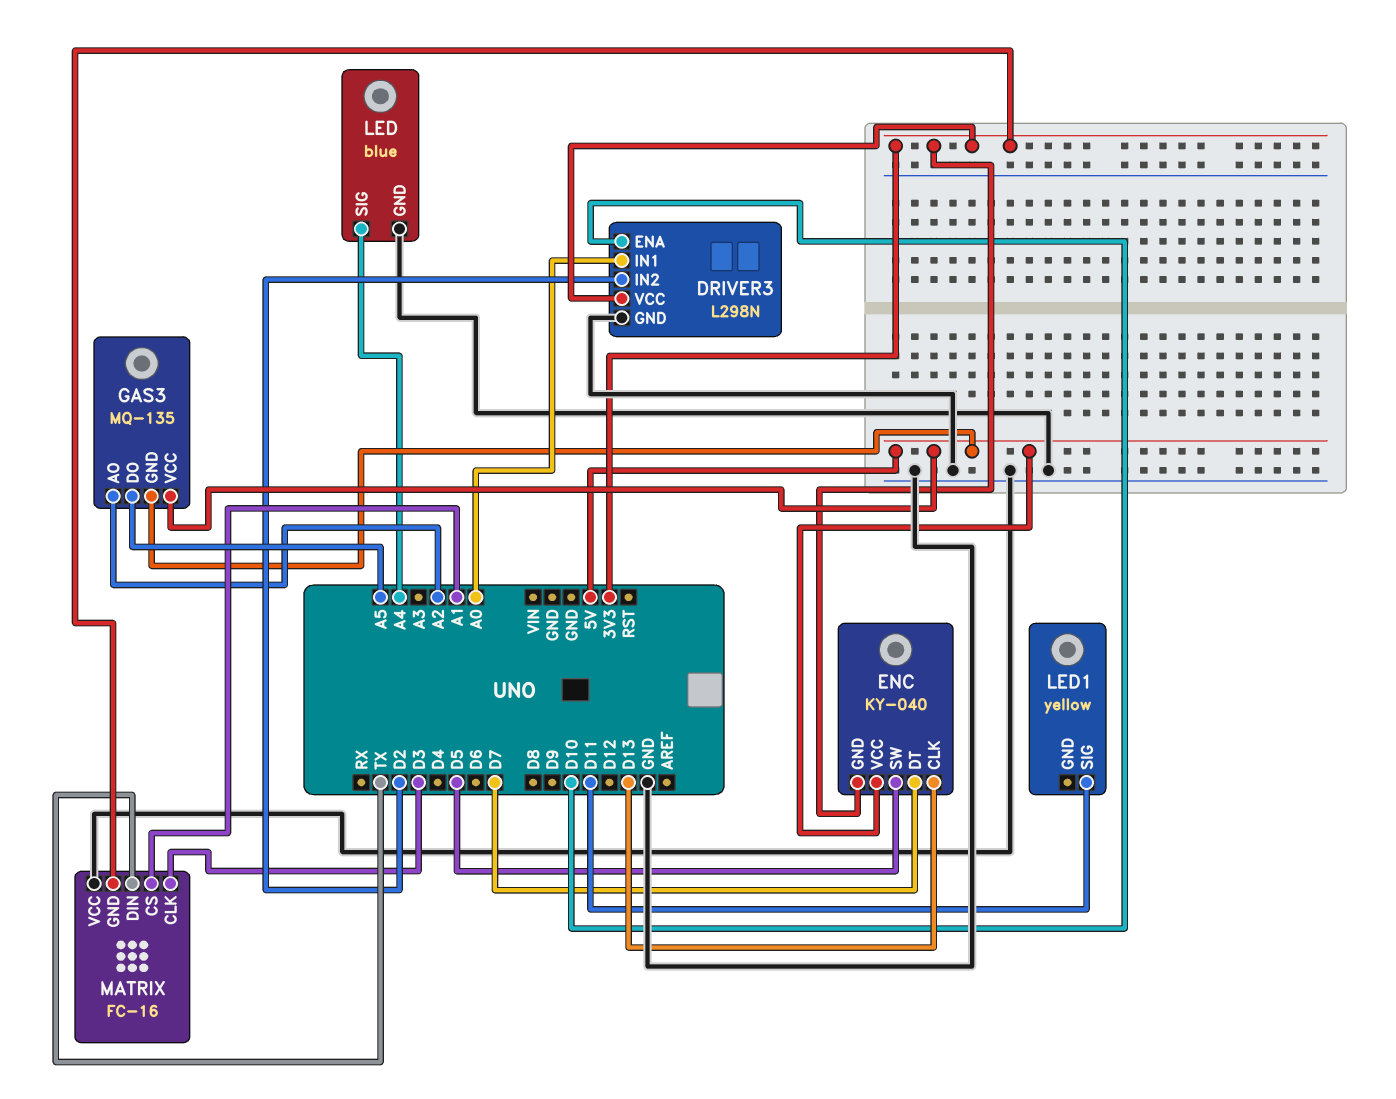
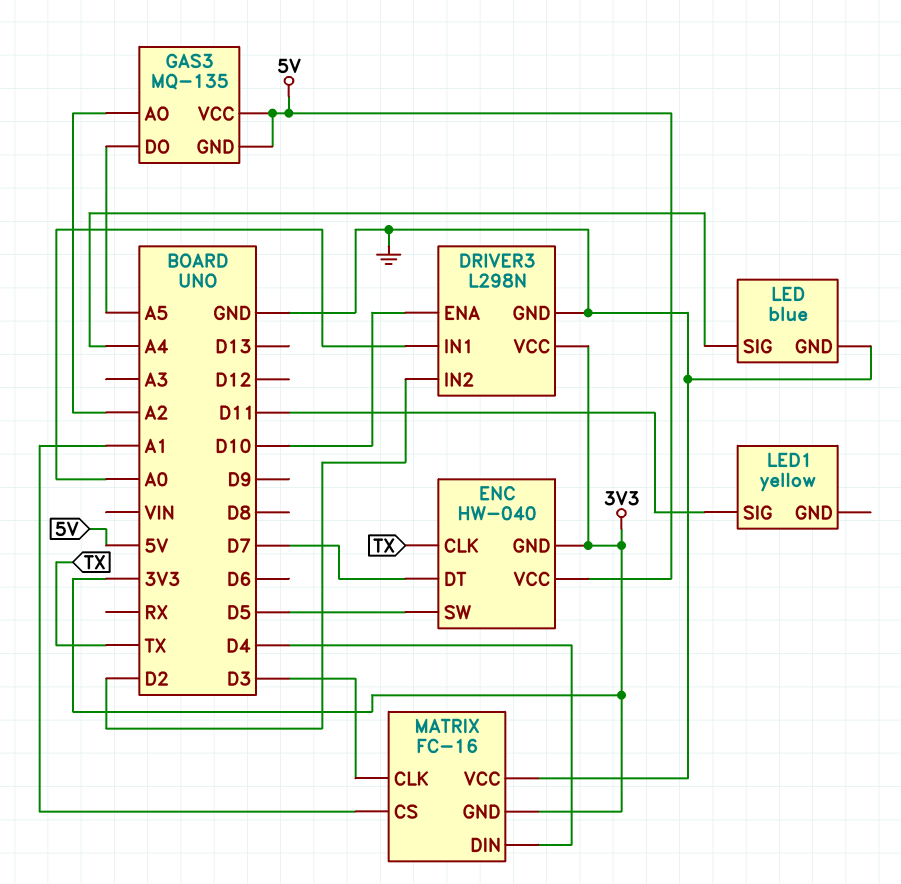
ENC: KY-040 -> HW-040
ENC pin CLK: D13 -> TX
MATRIX pin DIN: TX -> D4

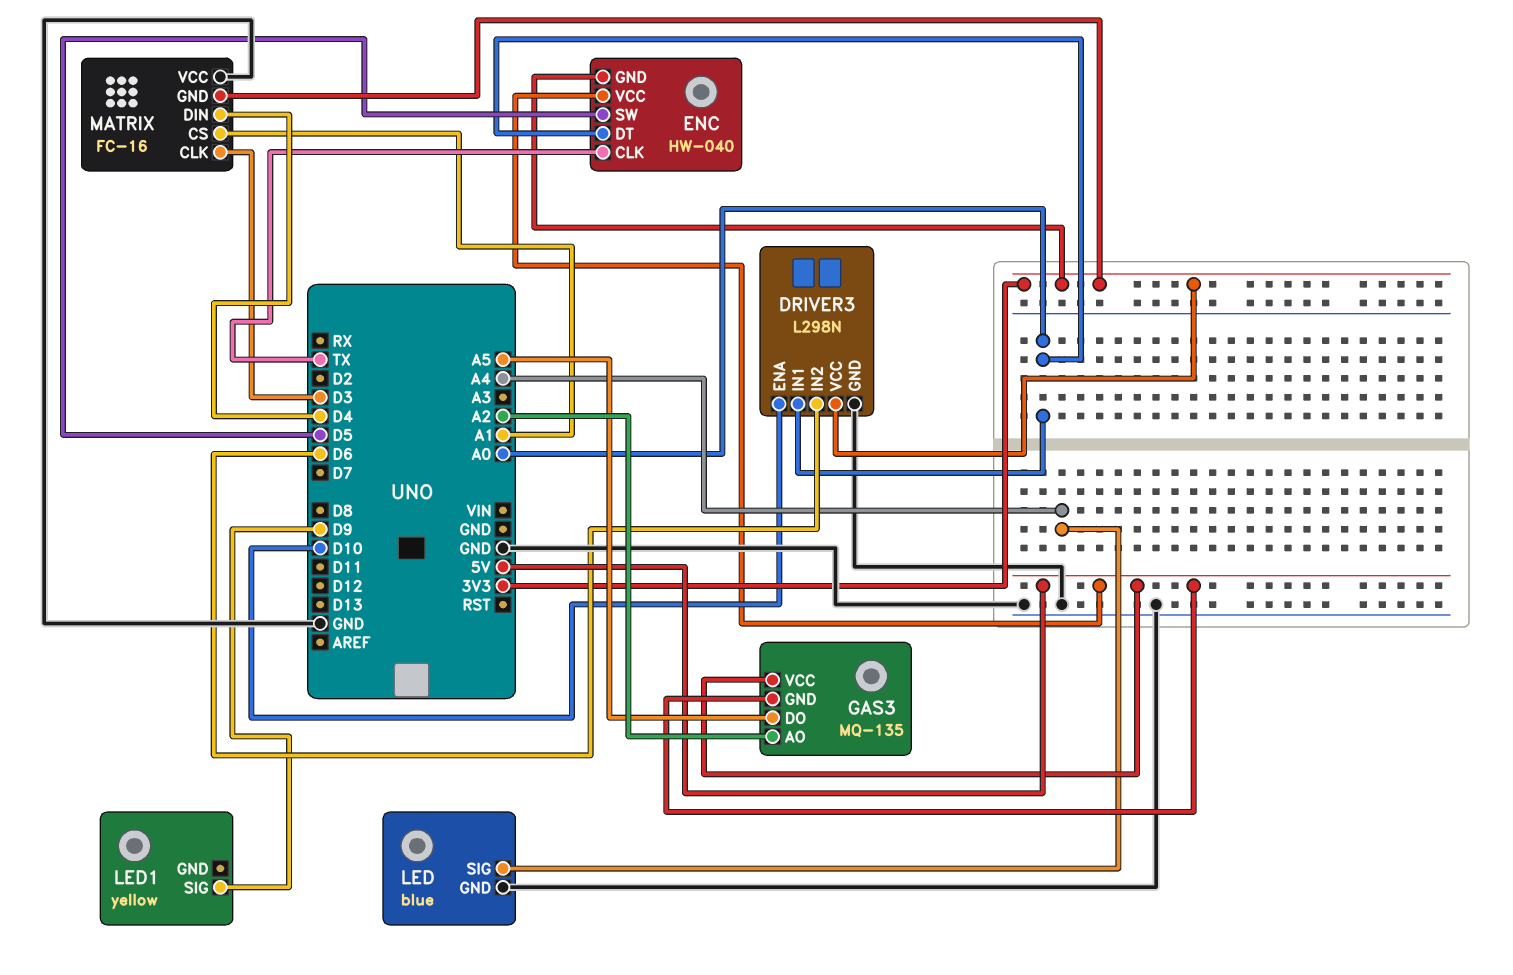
DRIVER3 pin IN2: D2 -> D6
ENC pin DT: D7 -> A0
LED1 pin SIG: D11 -> D9

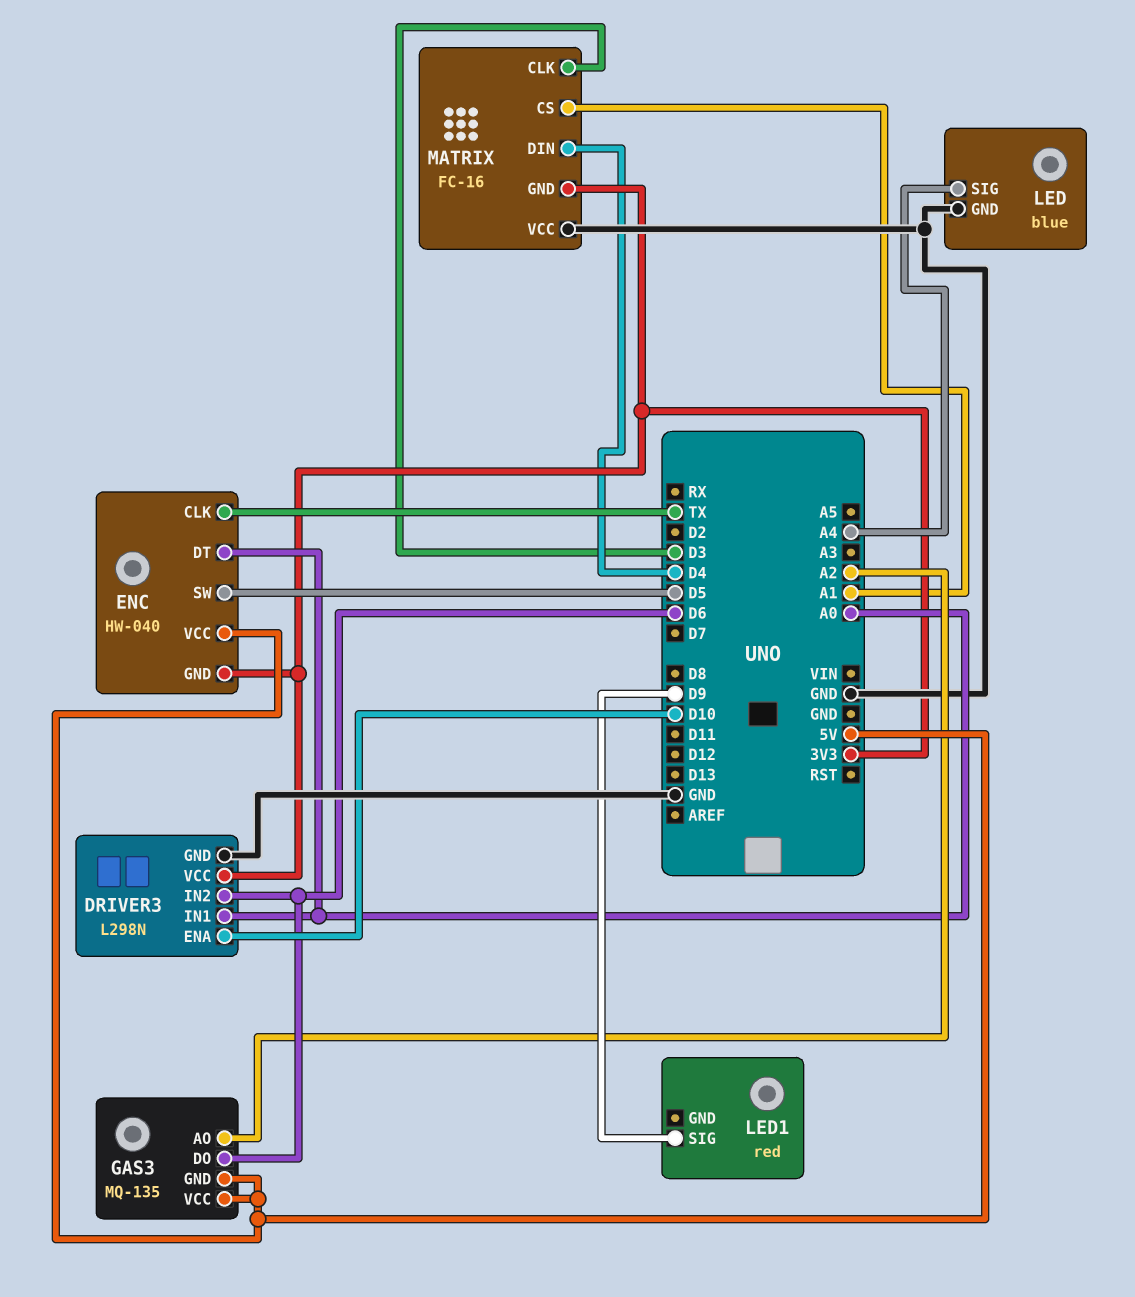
GAS3 pin DO: A5 -> D6
LED1: yellow -> red

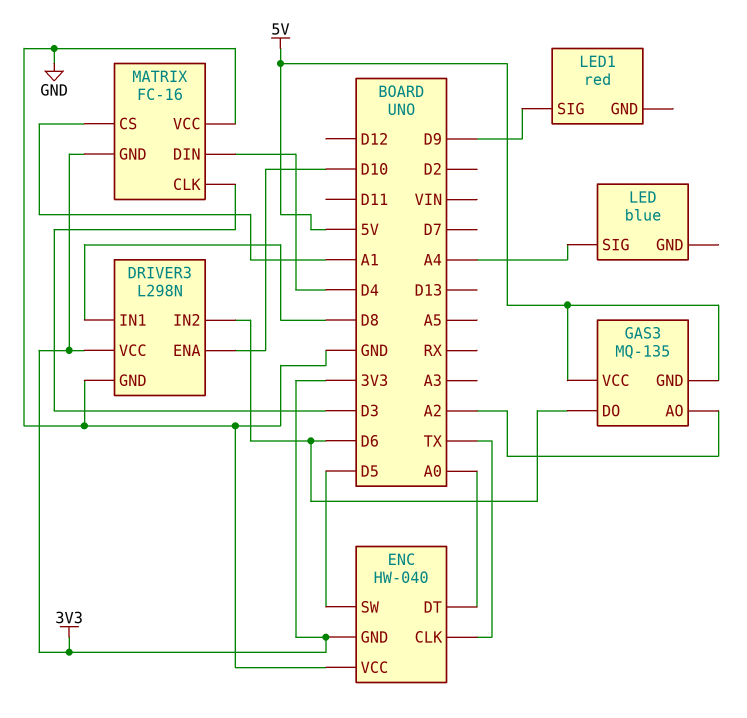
DRIVER3 pin IN1: A0 -> D8
ENC pin VCC: 5V -> GND
LED pin GND: GND -> none

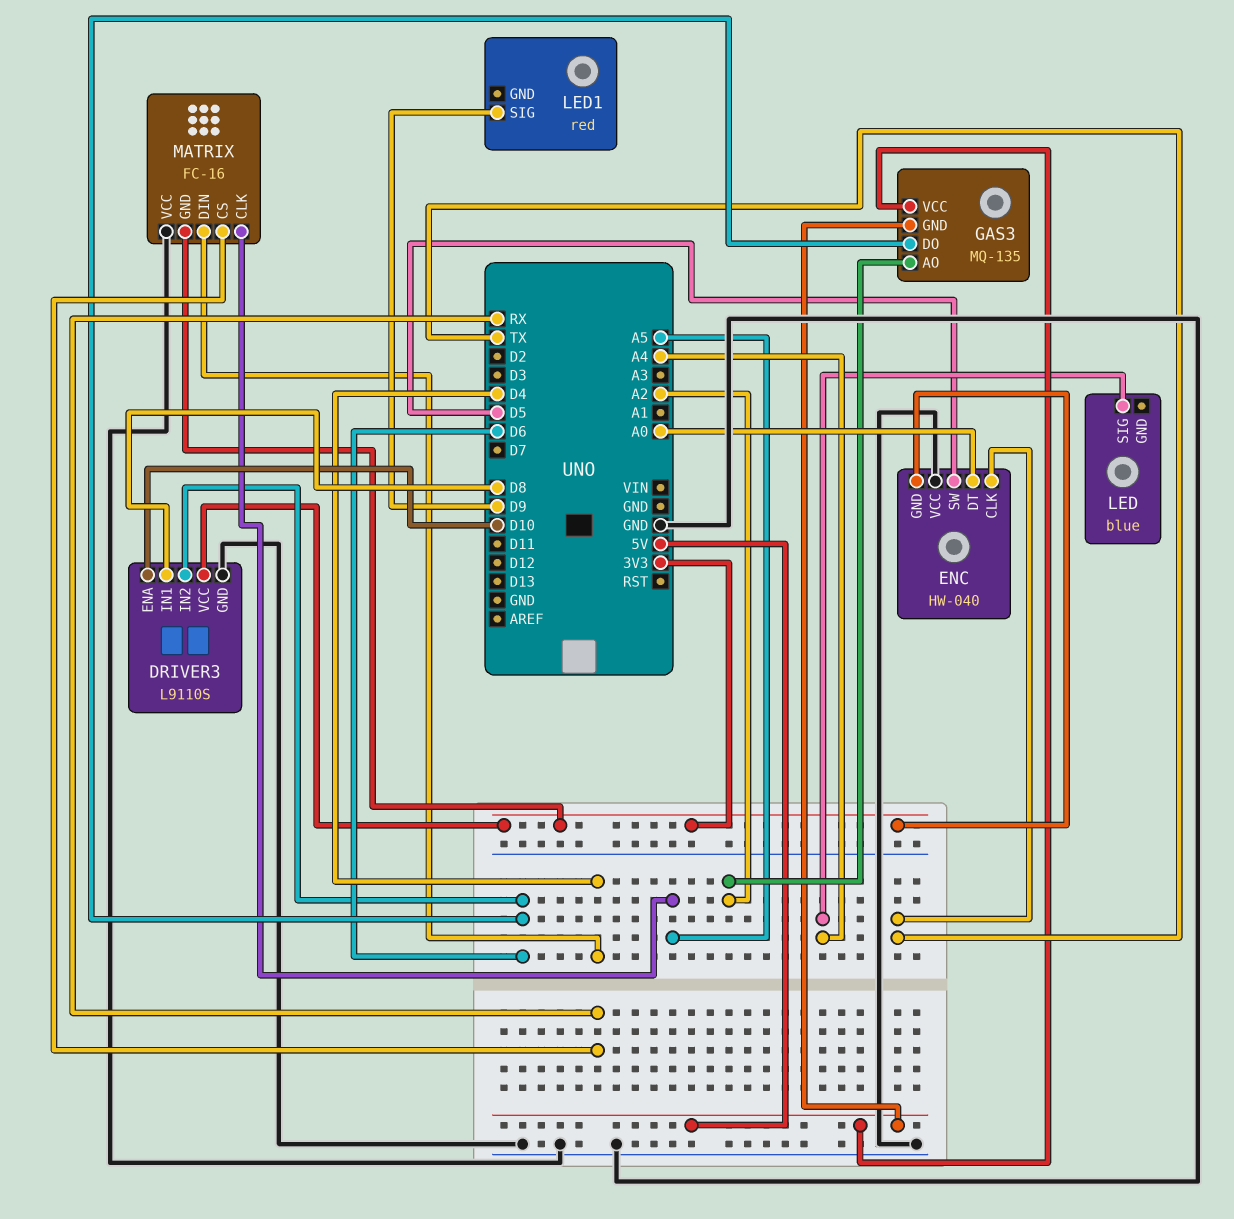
DRIVER3: L298N -> L9110S
MATRIX pin CLK: D3 -> A5
MATRIX pin CS: A1 -> RX

